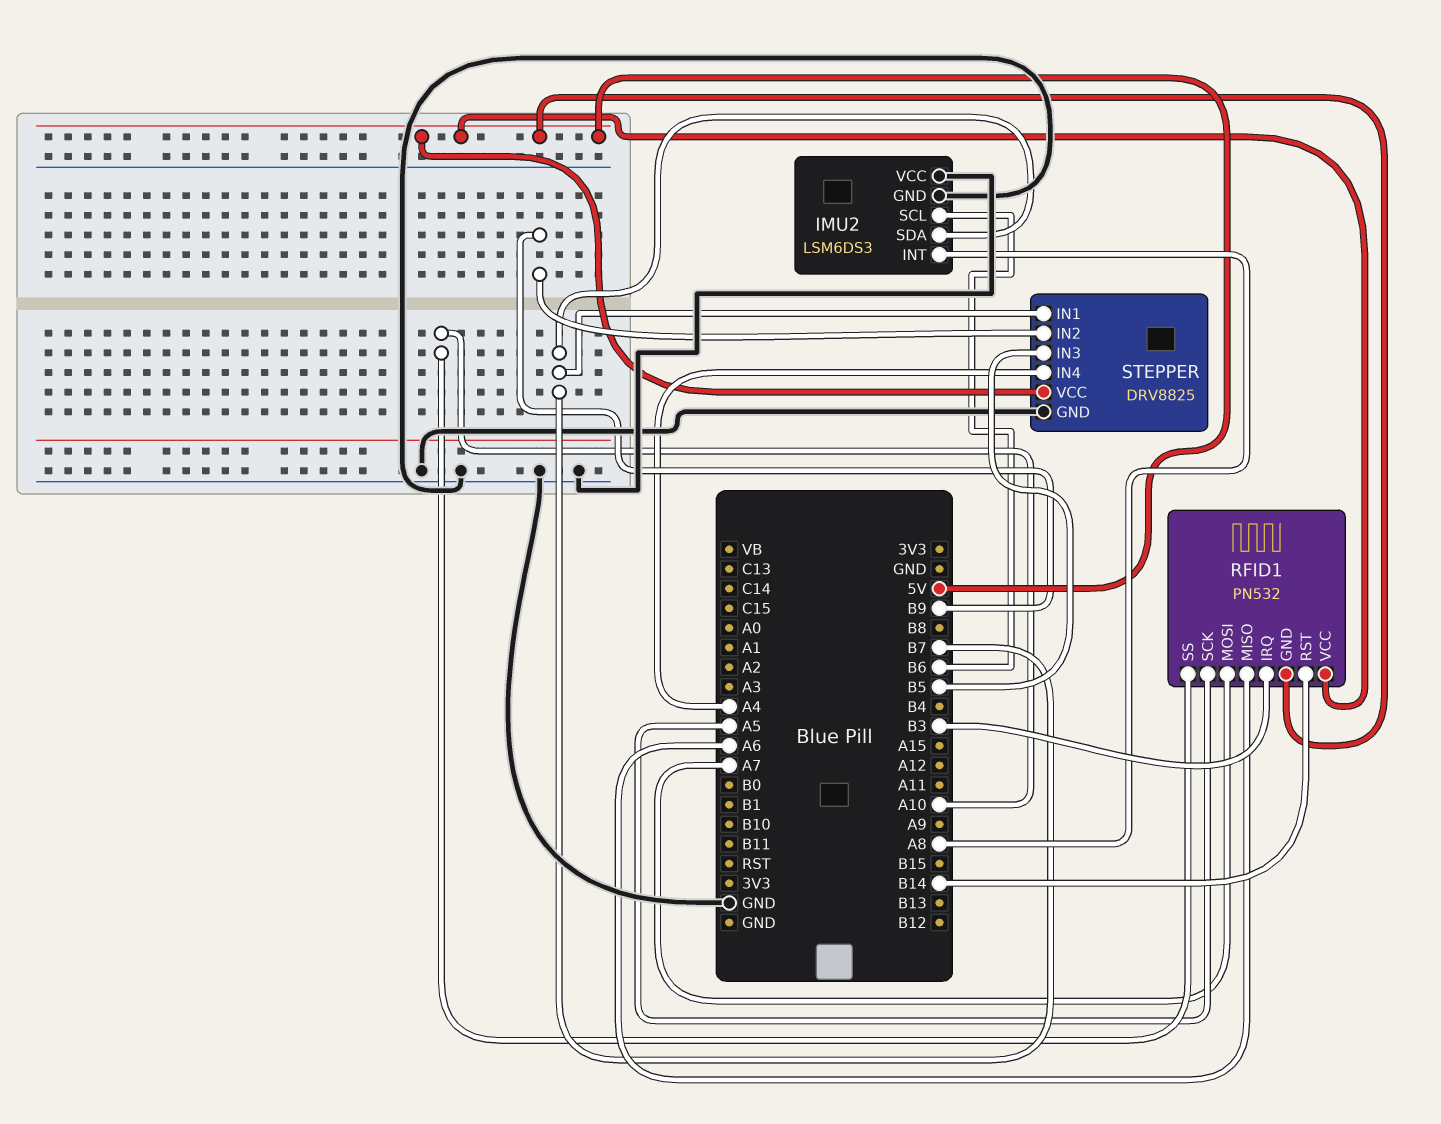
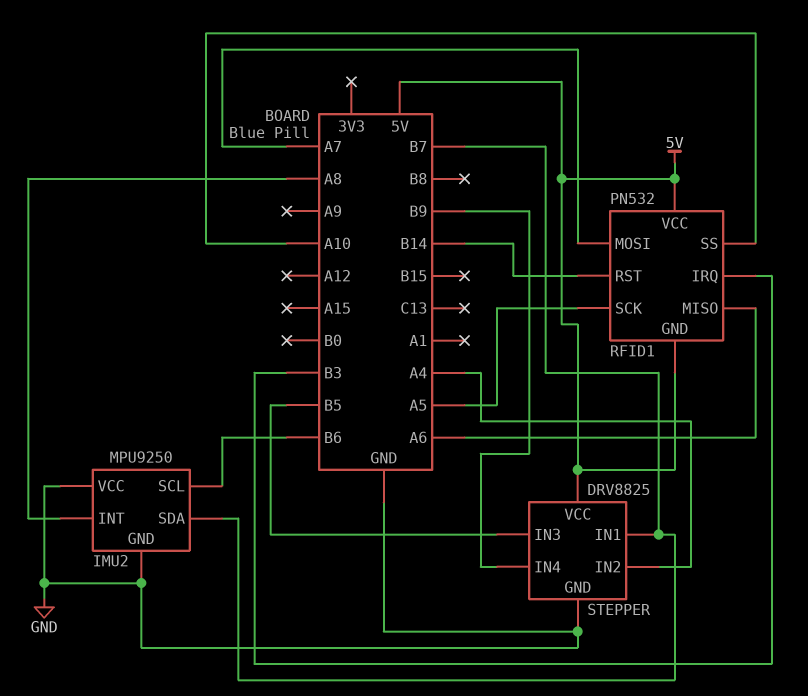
IMU2: LSM6DS3 -> MPU9250
STEPPER pin IN2: B9 -> A4
STEPPER pin IN4: A4 -> B9

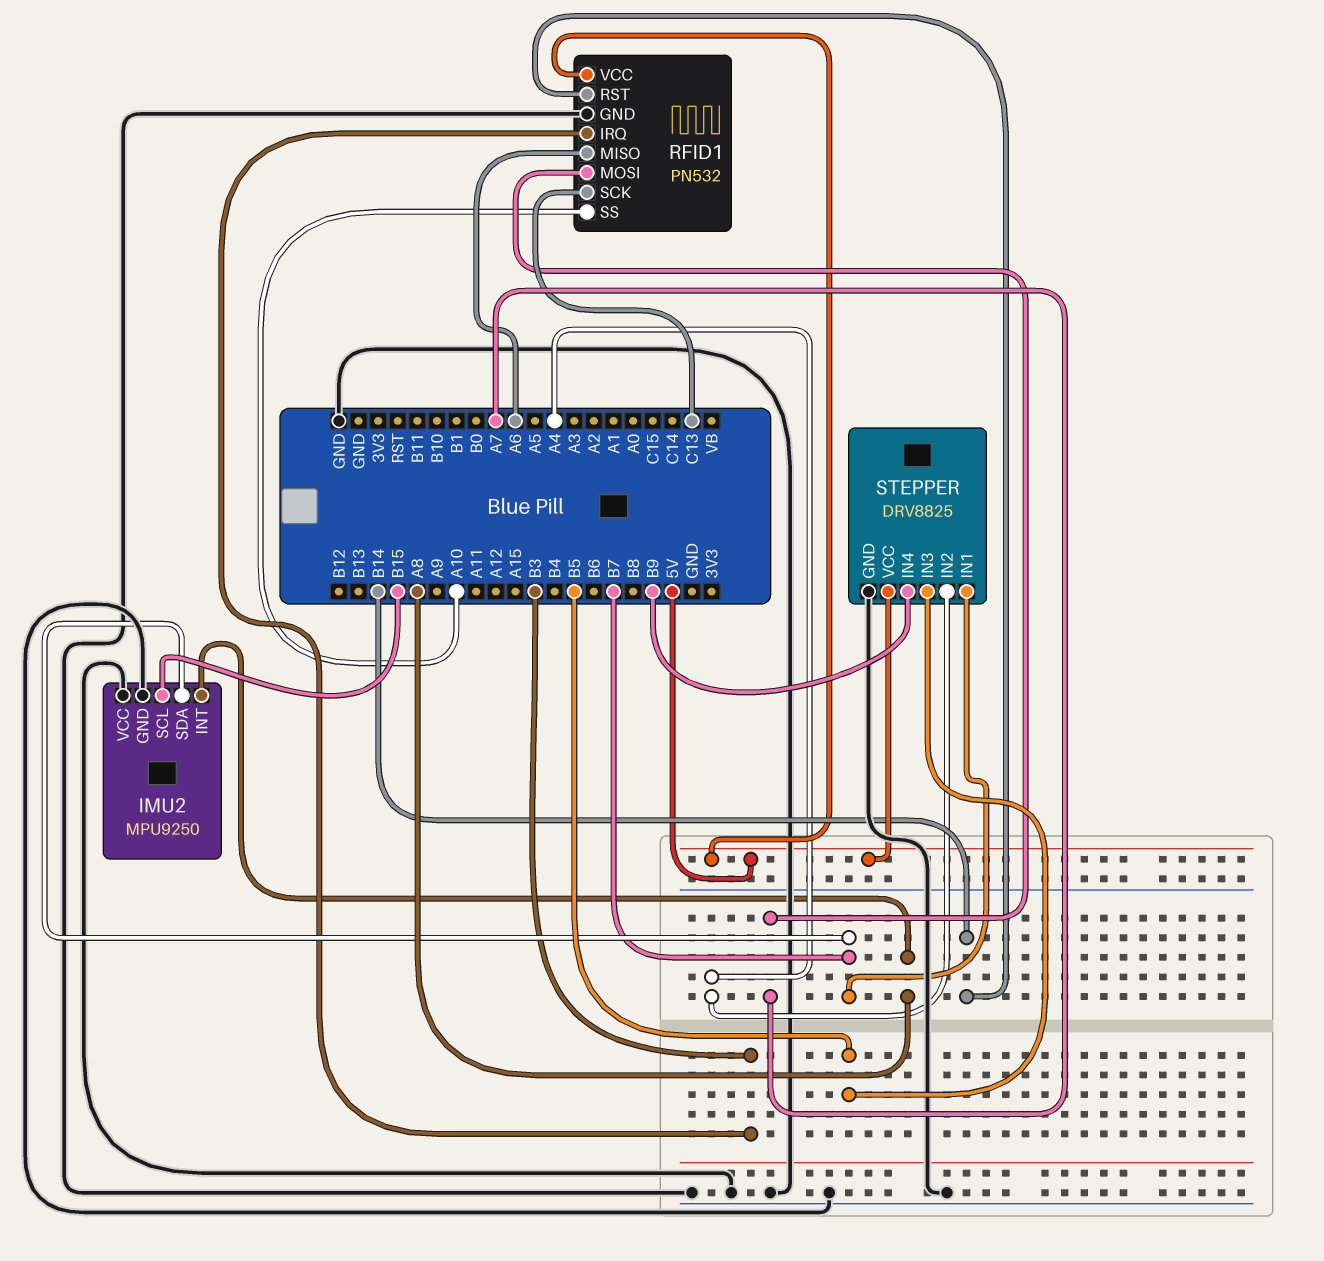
IMU2 pin SCL: B6 -> B15
RFID1 pin GND: 5V -> GND
RFID1 pin SCK: A5 -> C13

